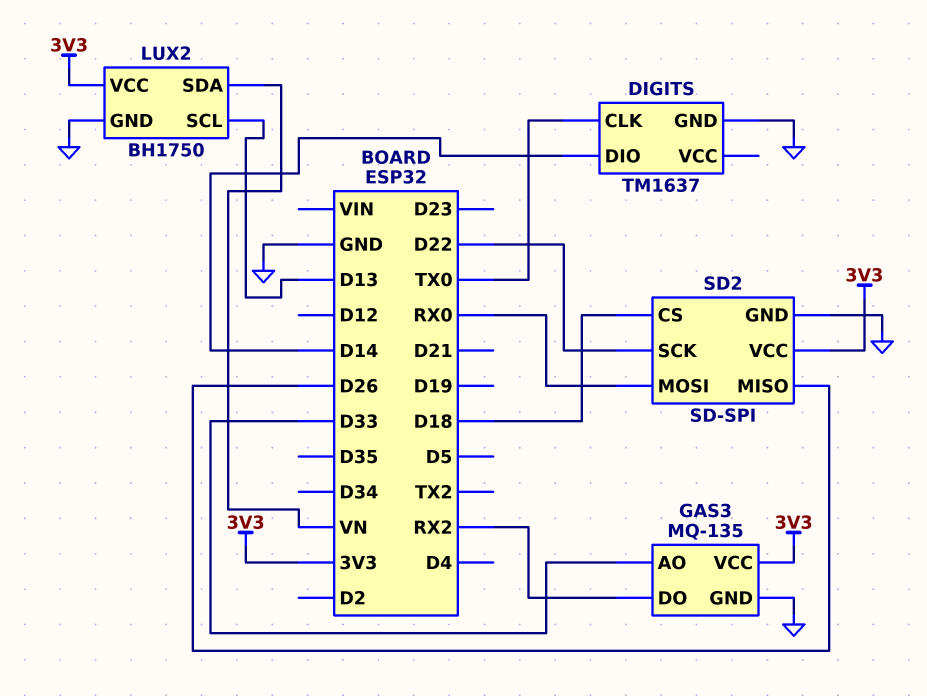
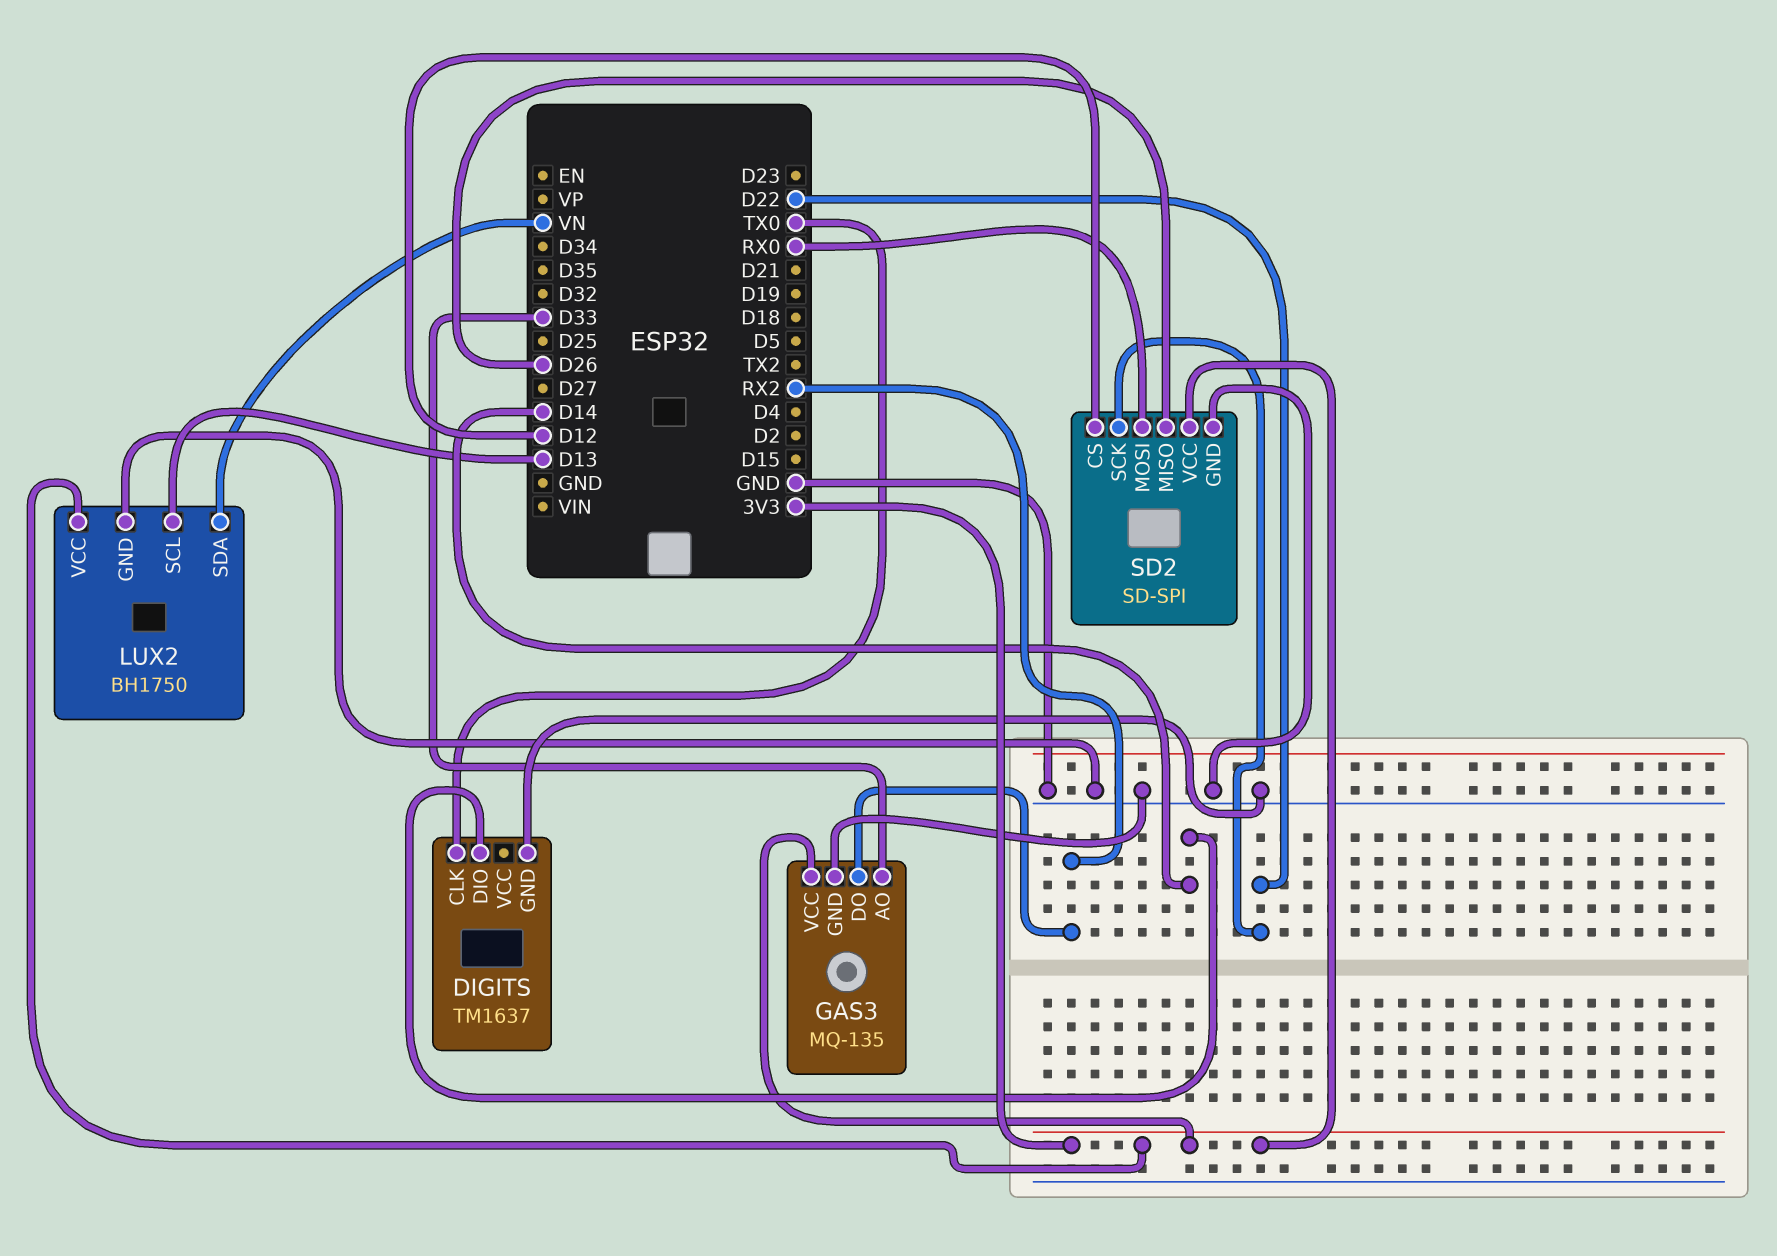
SD2 pin CS: D18 -> D12

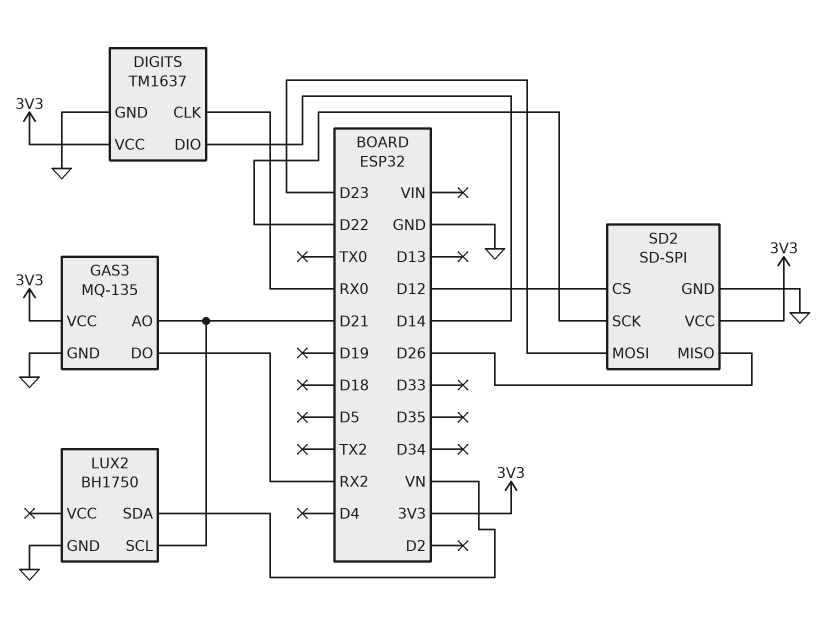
DIGITS pin CLK: TX0 -> RX0
DIGITS pin VCC: none -> 3V3
GAS3 pin AO: D33 -> D21
LUX2 pin SCL: D13 -> D21
LUX2 pin VCC: 3V3 -> none
SD2 pin MOSI: RX0 -> D23

